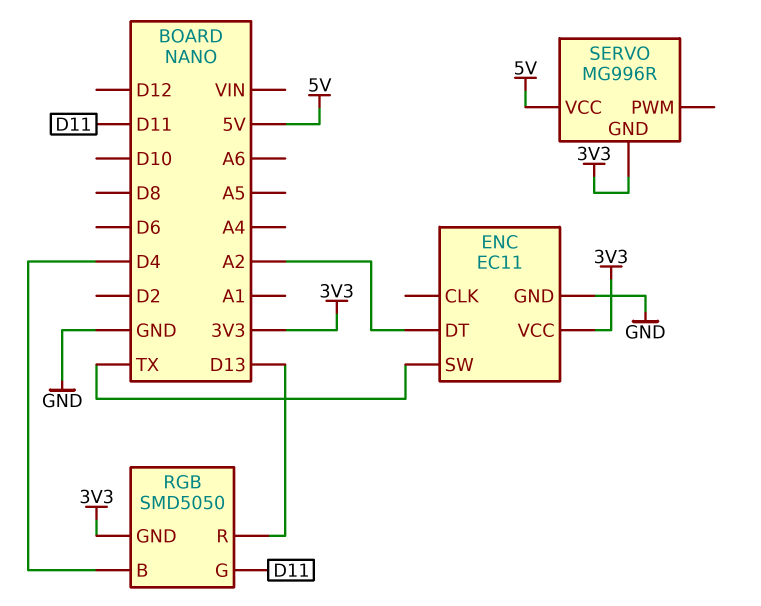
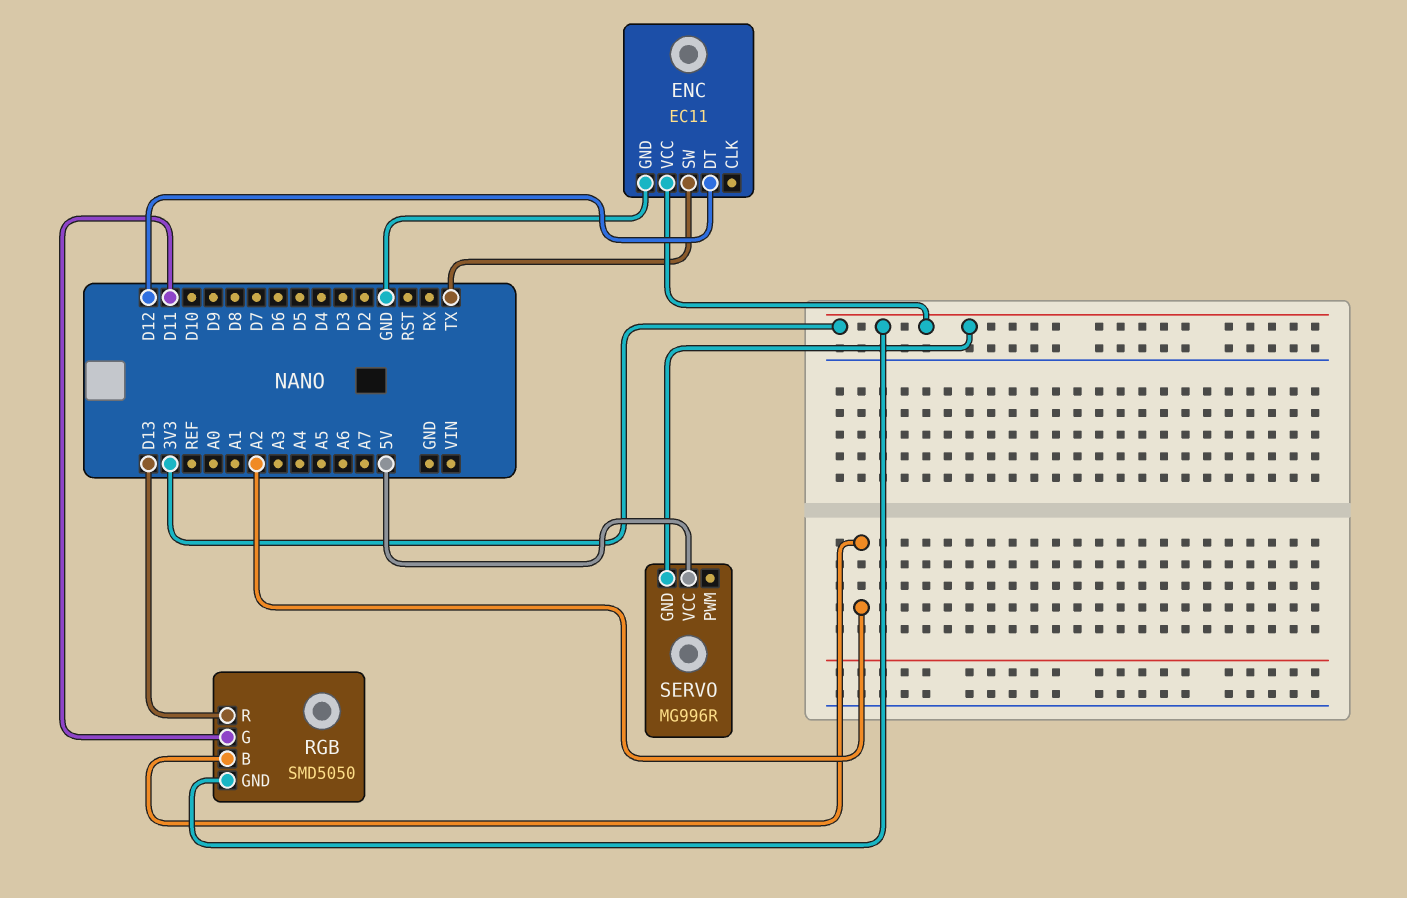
ENC pin DT: A2 -> D12
RGB pin B: D4 -> A2

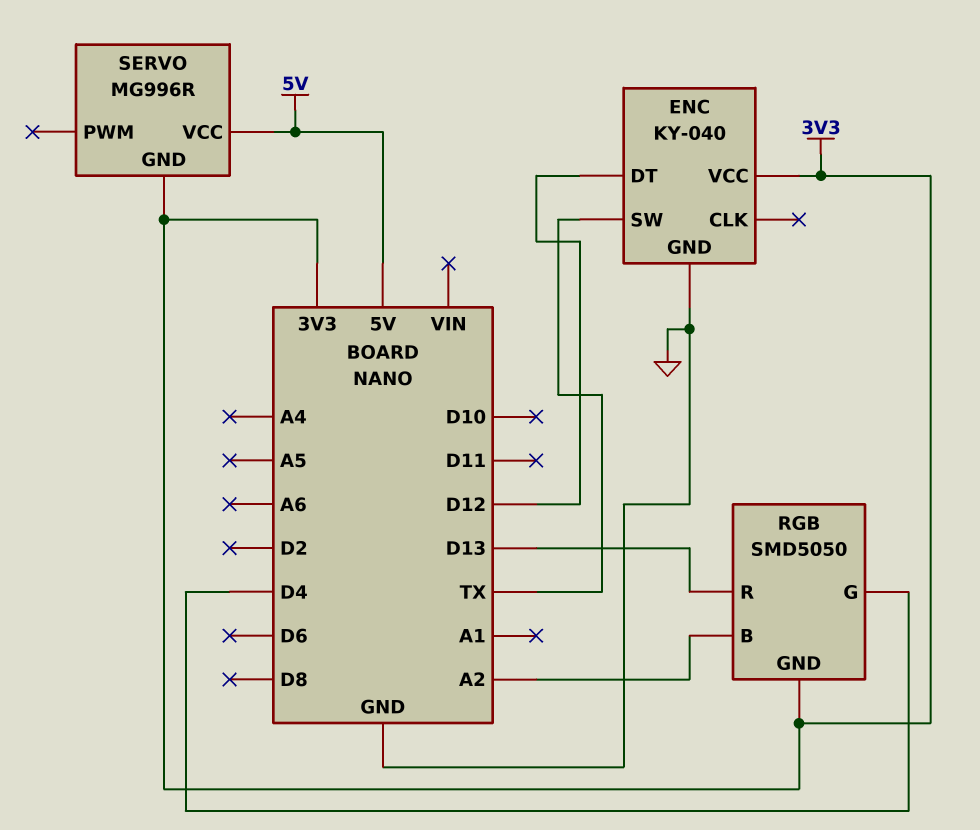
ENC: EC11 -> KY-040
RGB pin G: D11 -> D4

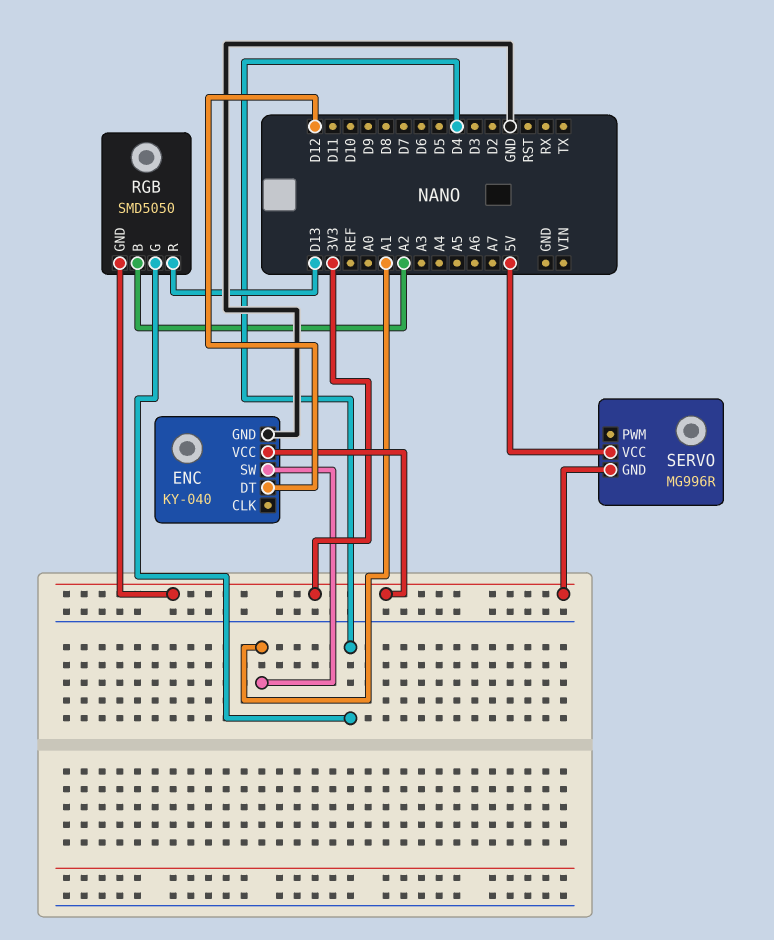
ENC pin SW: TX -> A1

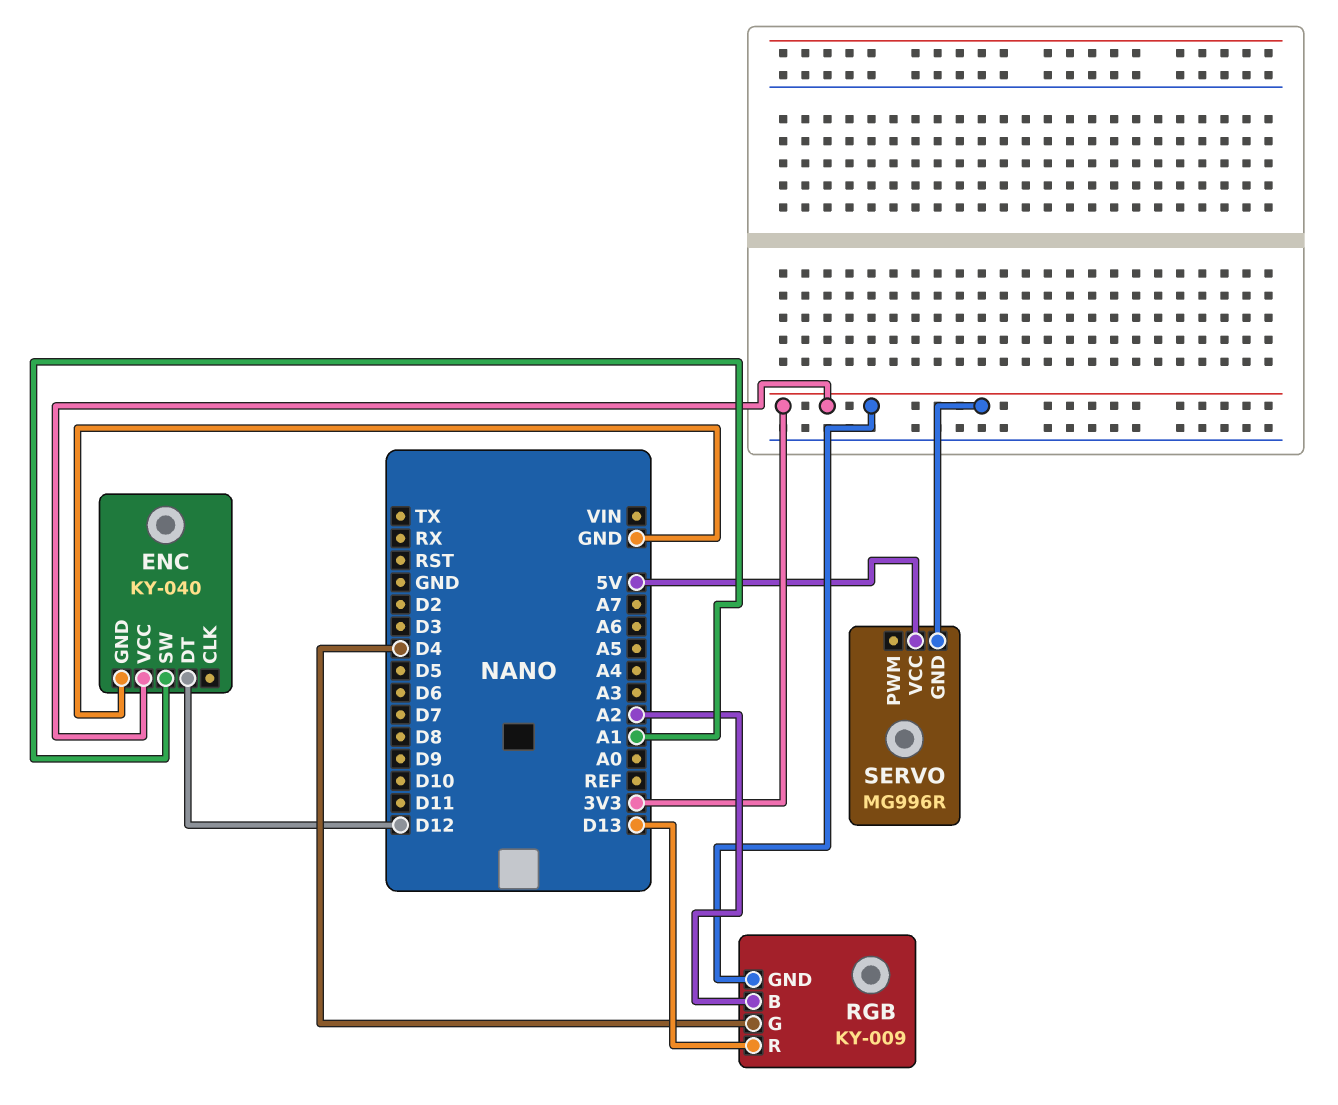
RGB: SMD5050 -> KY-009

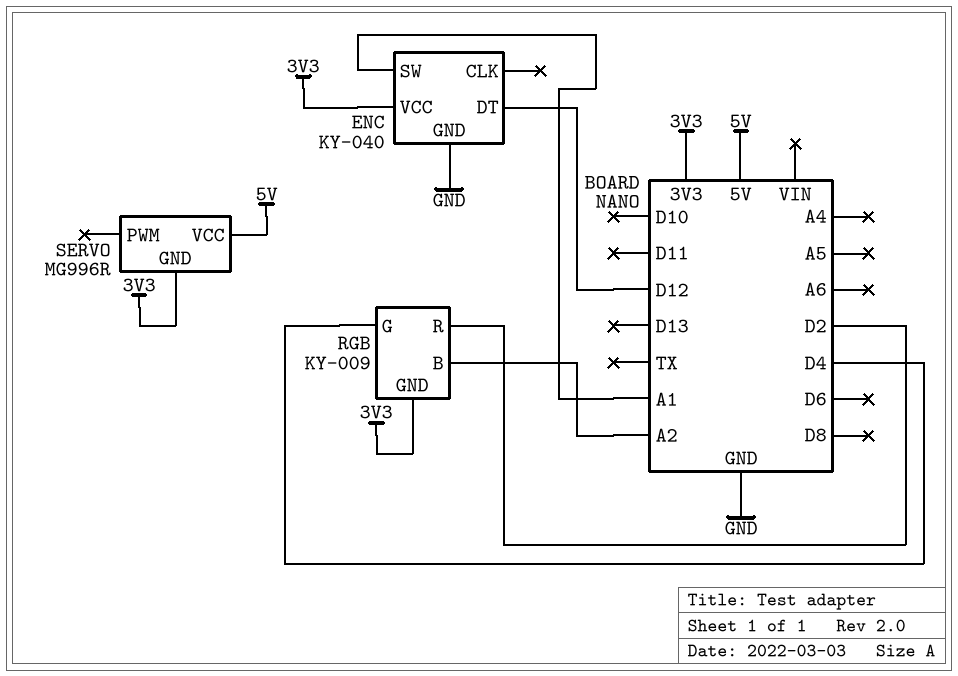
RGB pin R: D13 -> D2

